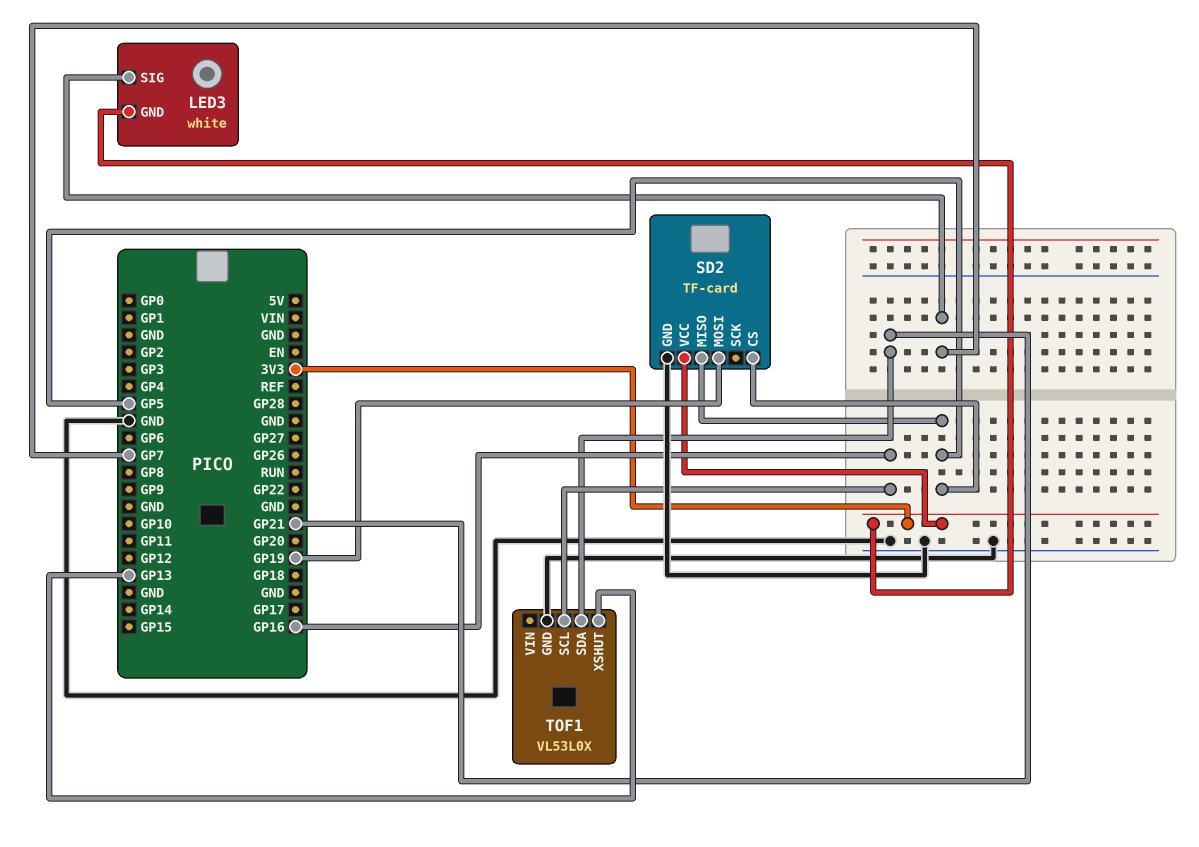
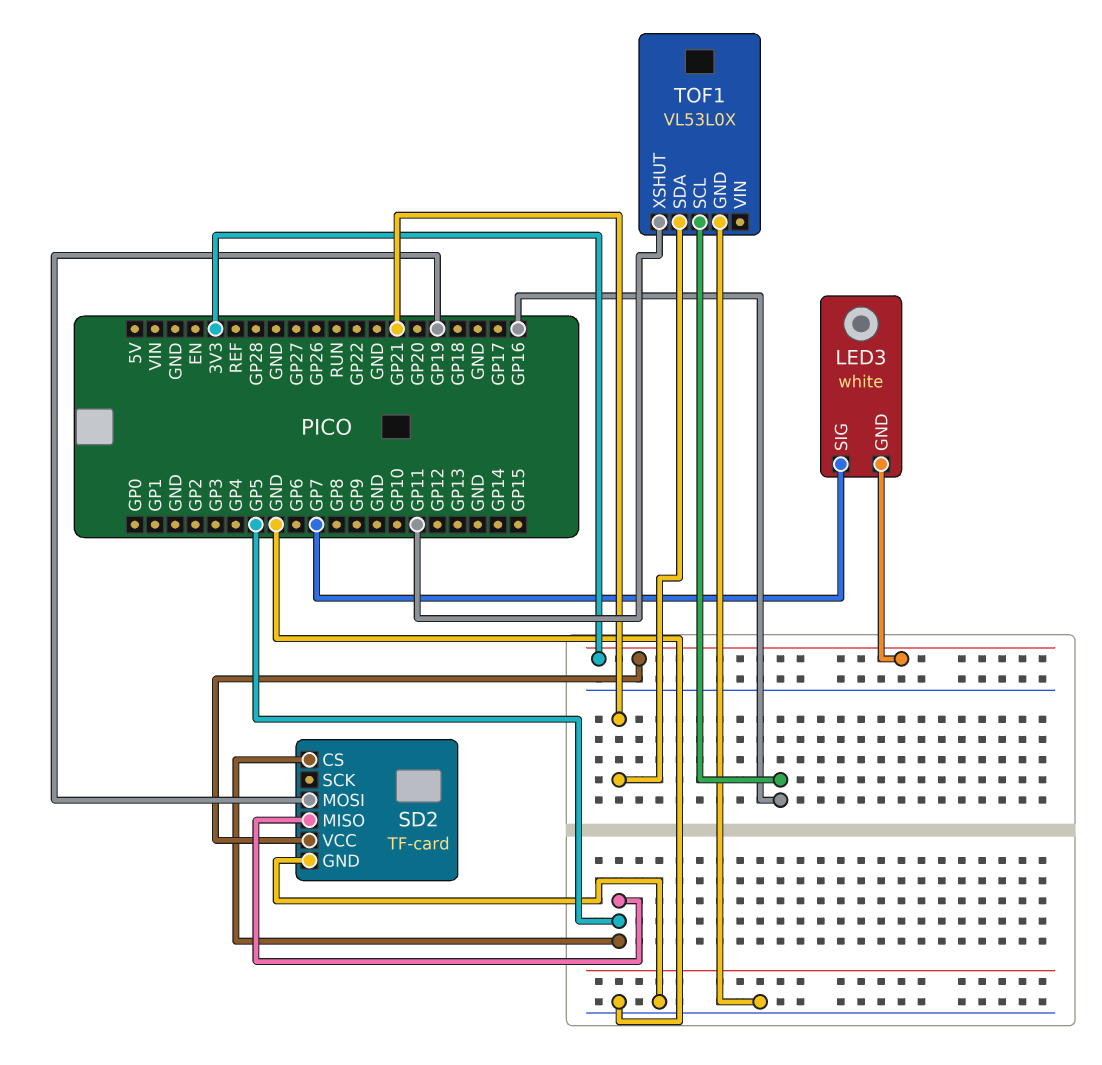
TOF1 pin XSHUT: GP13 -> GP11

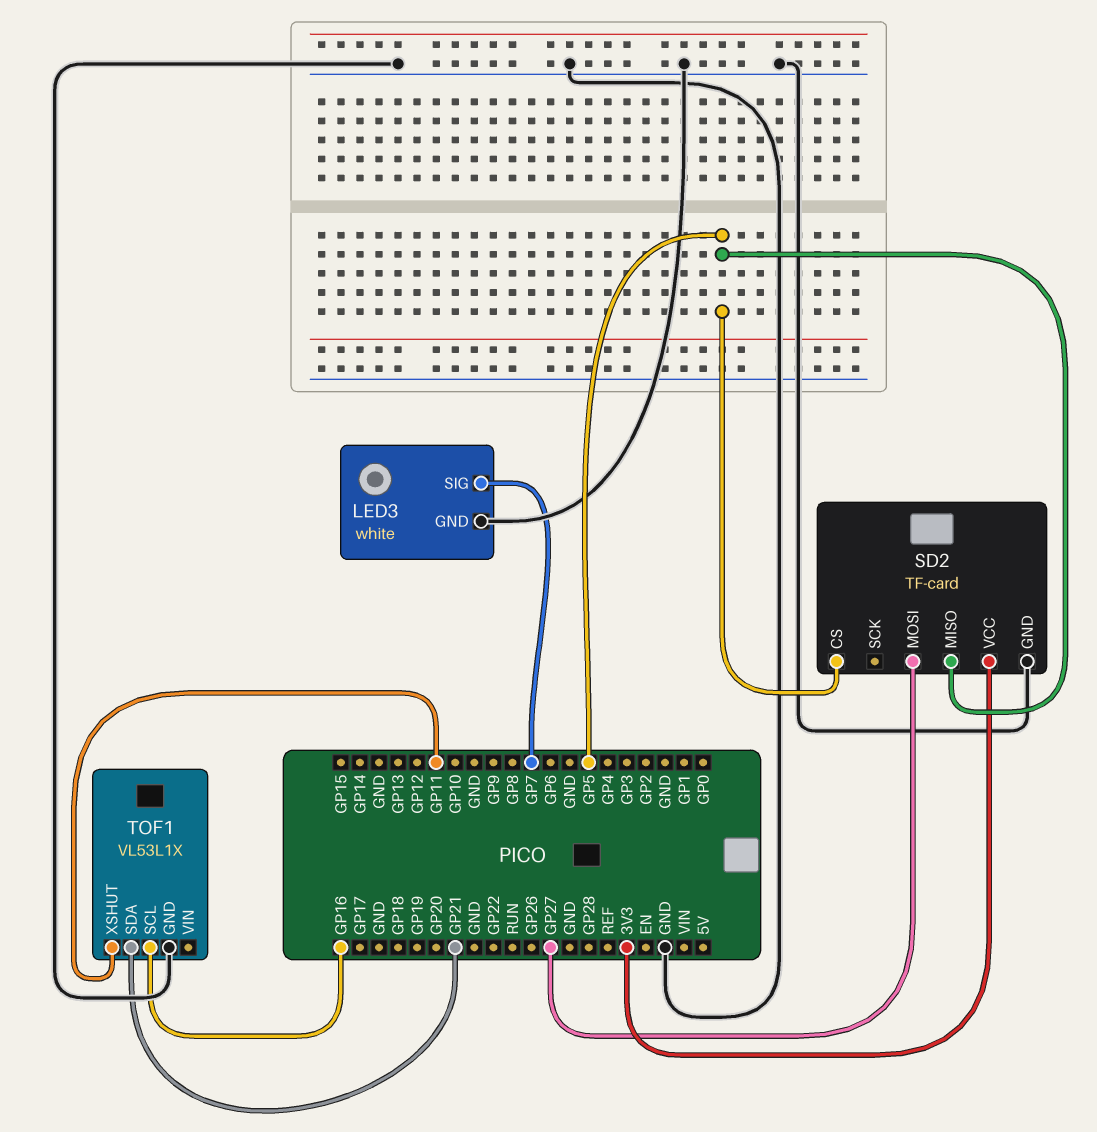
LED3 pin GND: 3V3 -> GND
SD2 pin MOSI: GP19 -> GP27
TOF1: VL53L0X -> VL53L1X

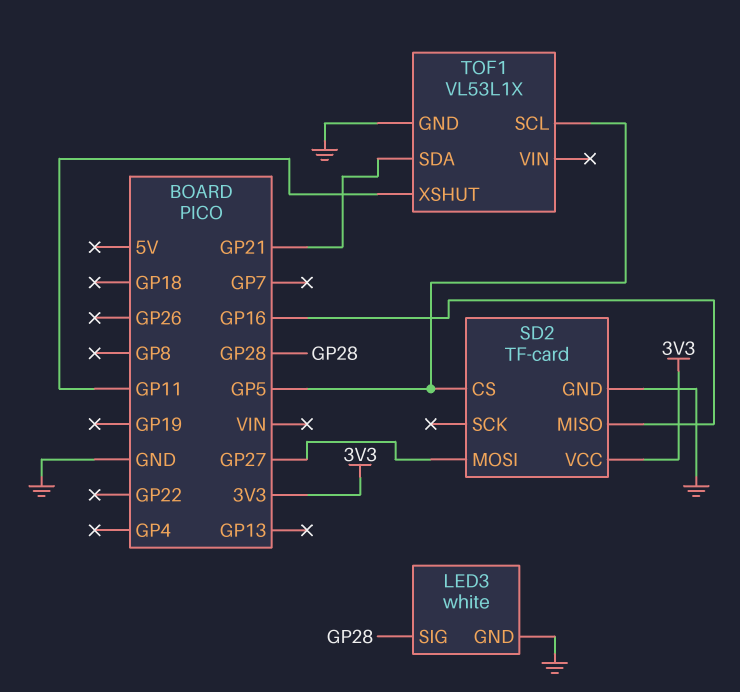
LED3 pin SIG: GP7 -> GP28
SD2 pin MISO: GP5 -> GP16
TOF1 pin SCL: GP16 -> GP5

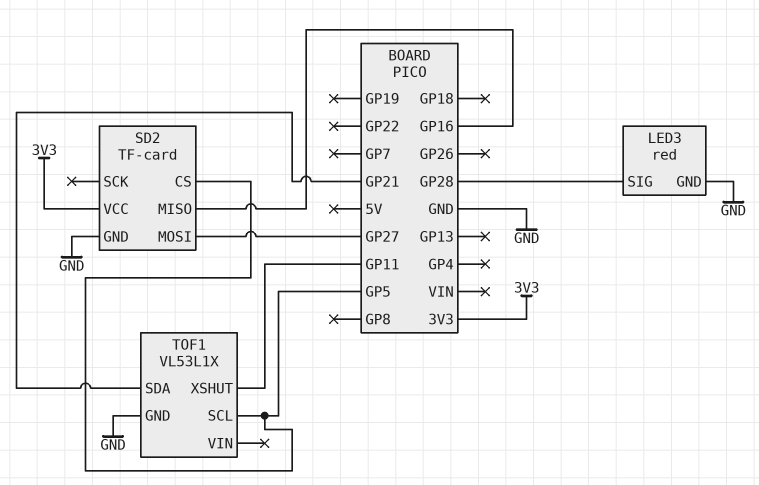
LED3: white -> red

